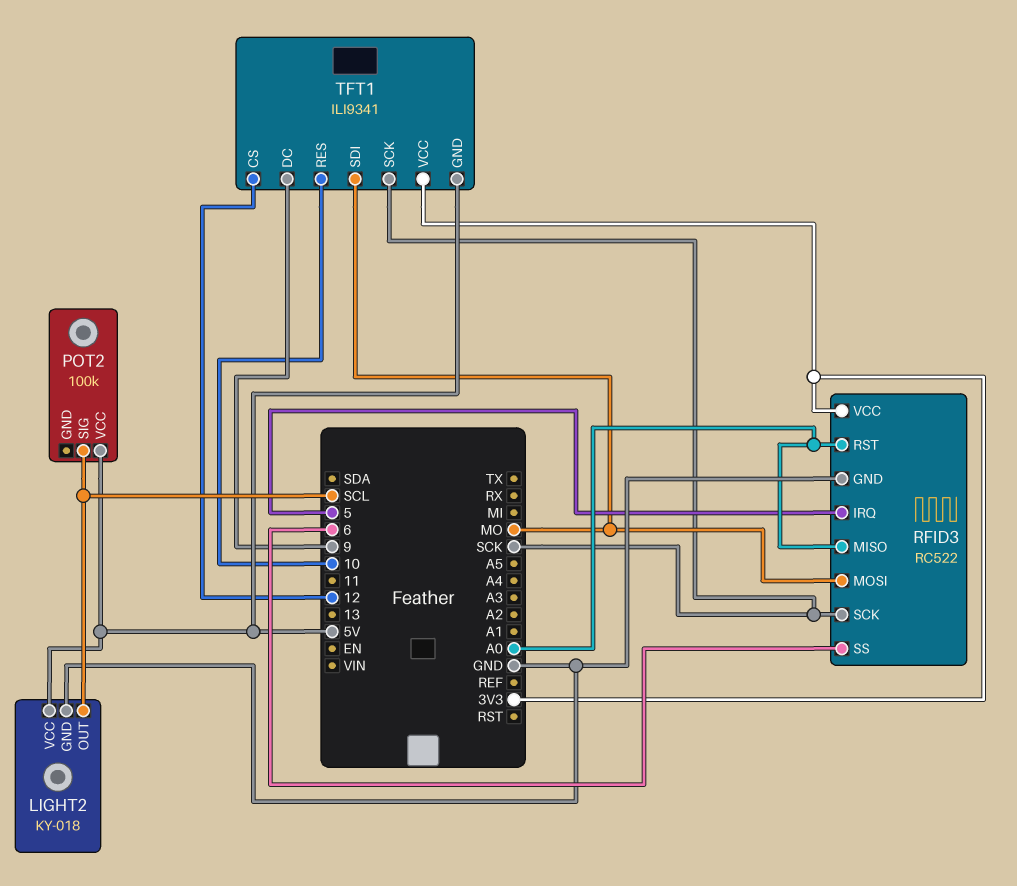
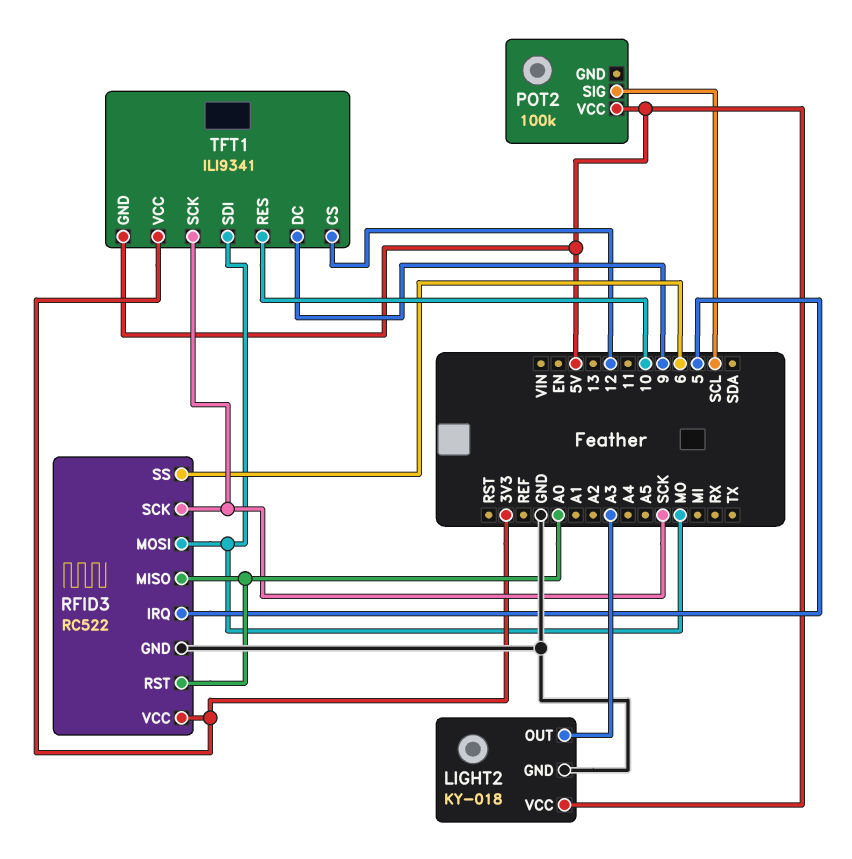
LIGHT2 pin OUT: SCL -> A3

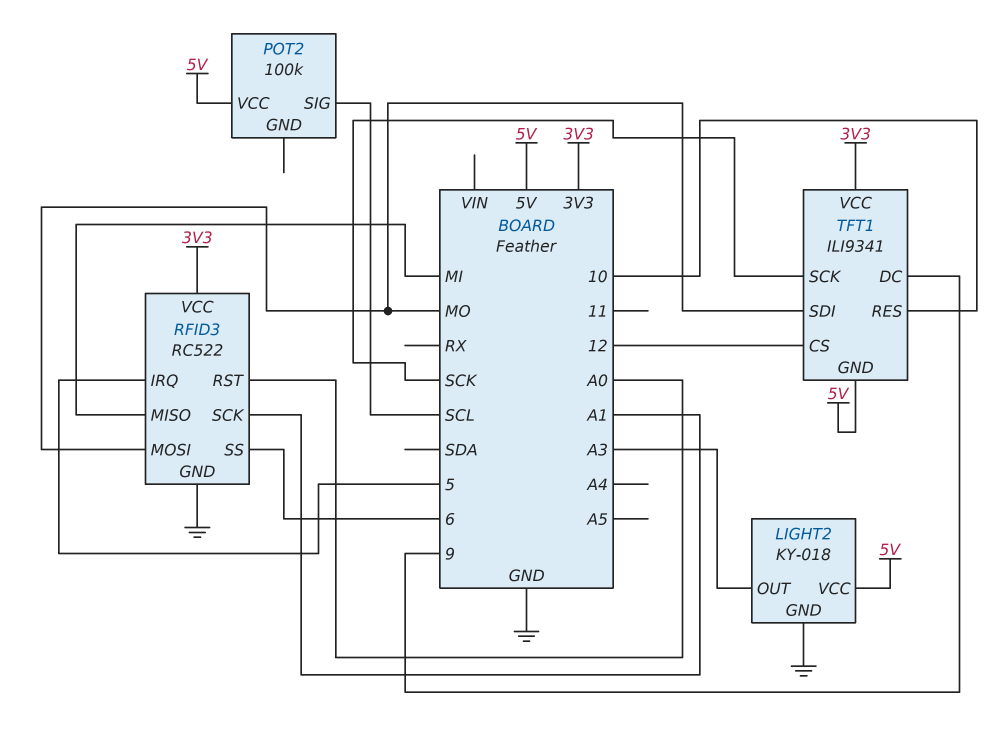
RFID3 pin MISO: A0 -> MI
RFID3 pin SCK: SCK -> A1

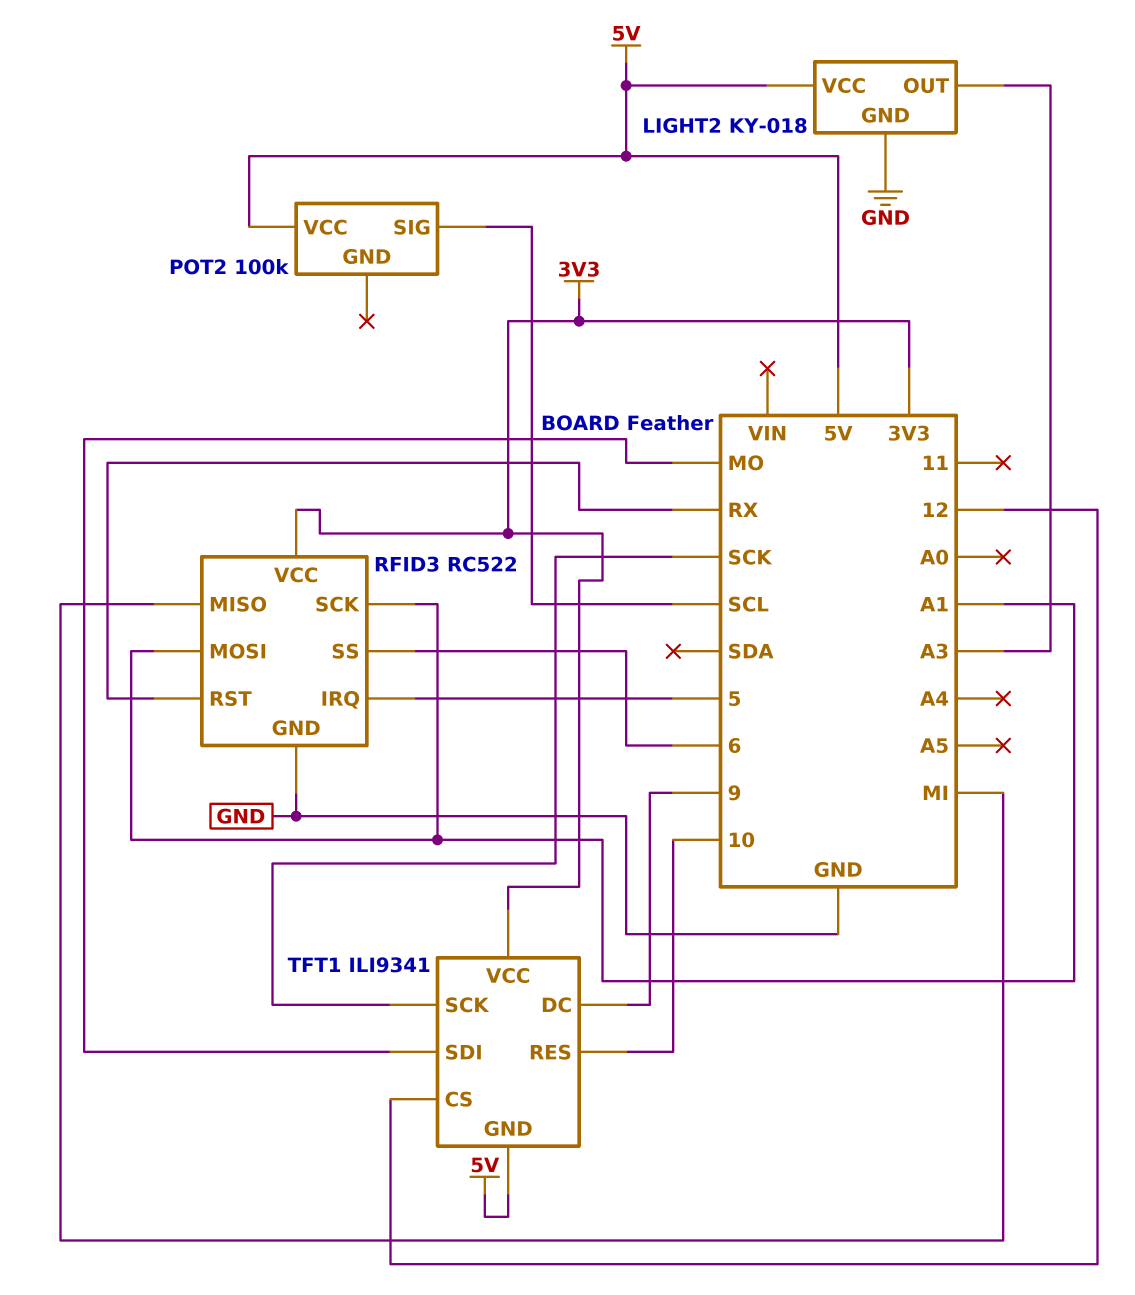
RFID3 pin MOSI: MO -> A1
RFID3 pin RST: A0 -> RX

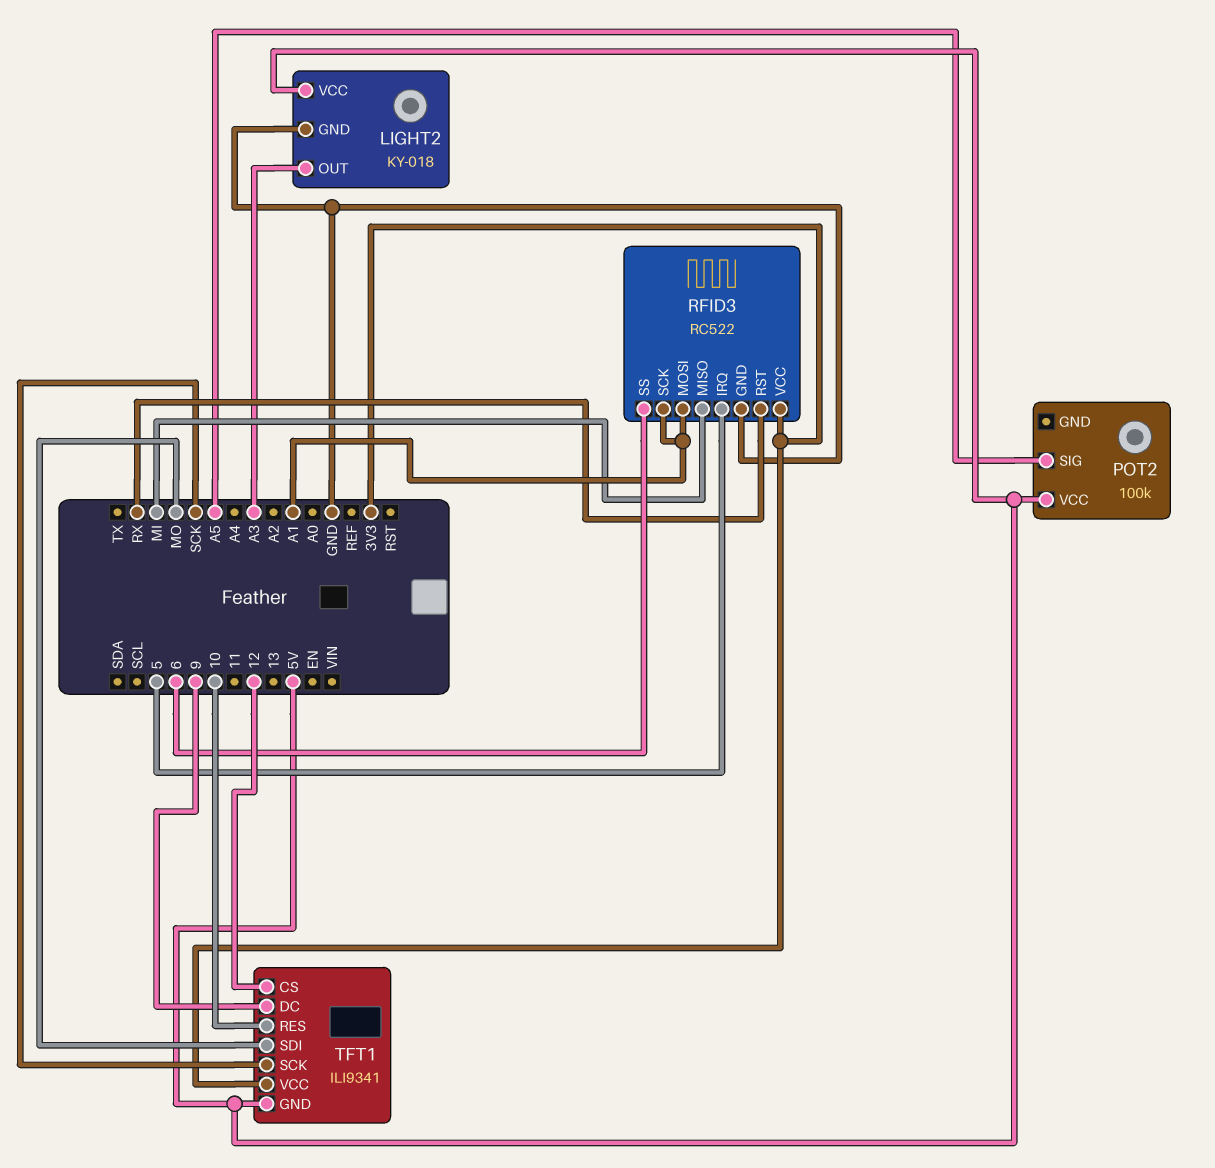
POT2 pin SIG: SCL -> A5

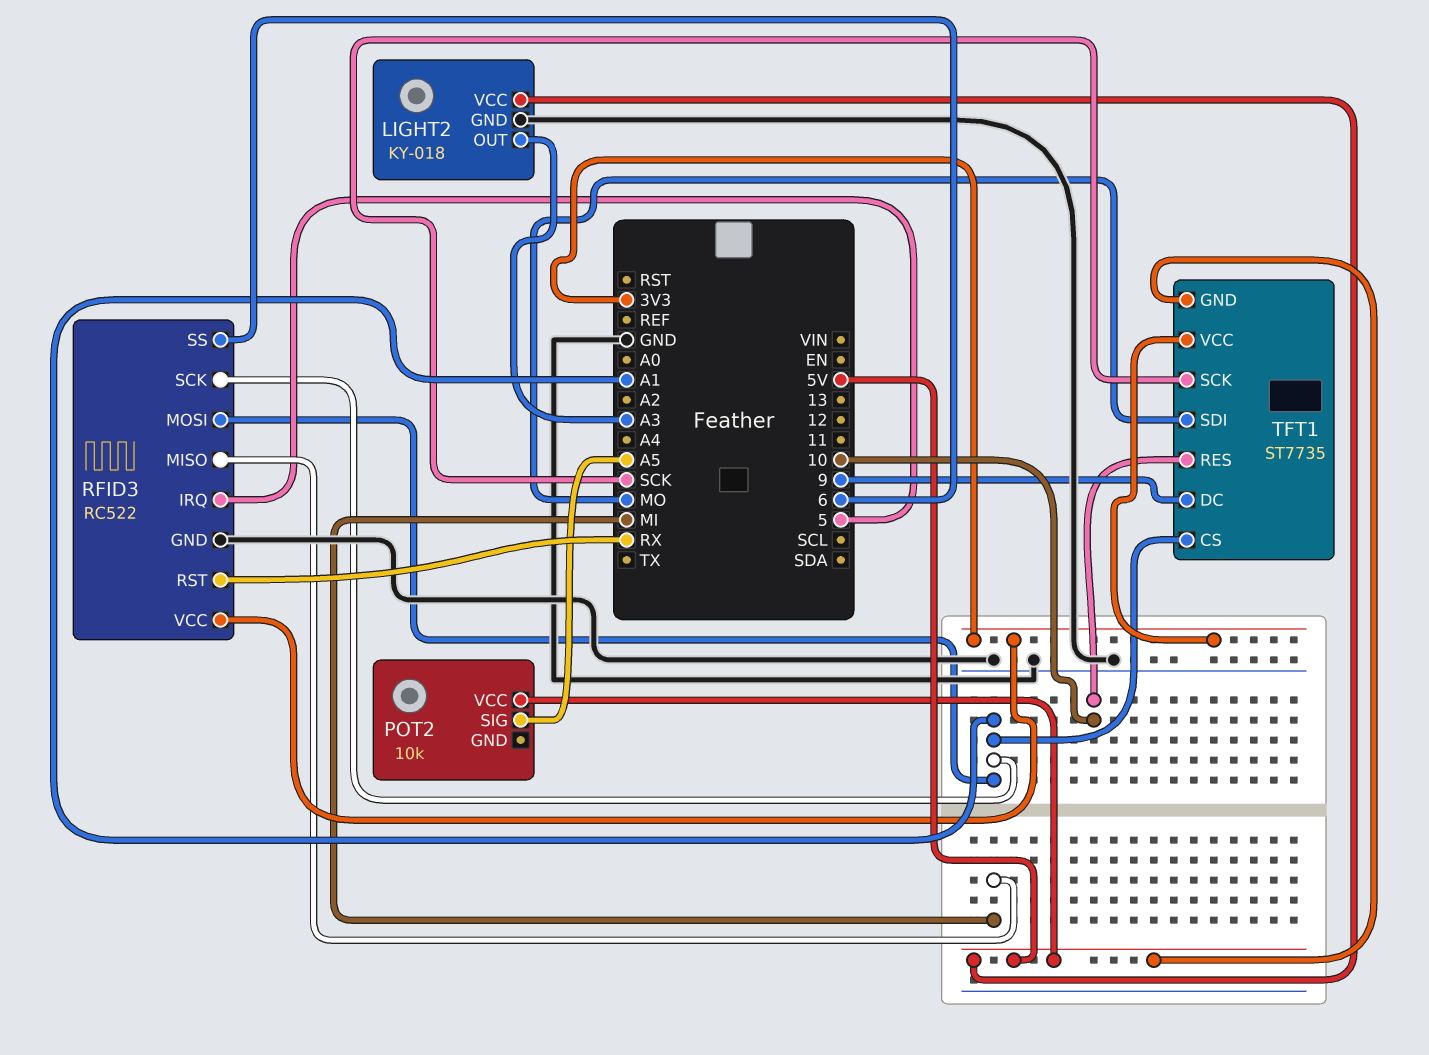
POT2: 100k -> 10k
TFT1: ILI9341 -> ST7735
TFT1 pin CS: 12 -> A1

